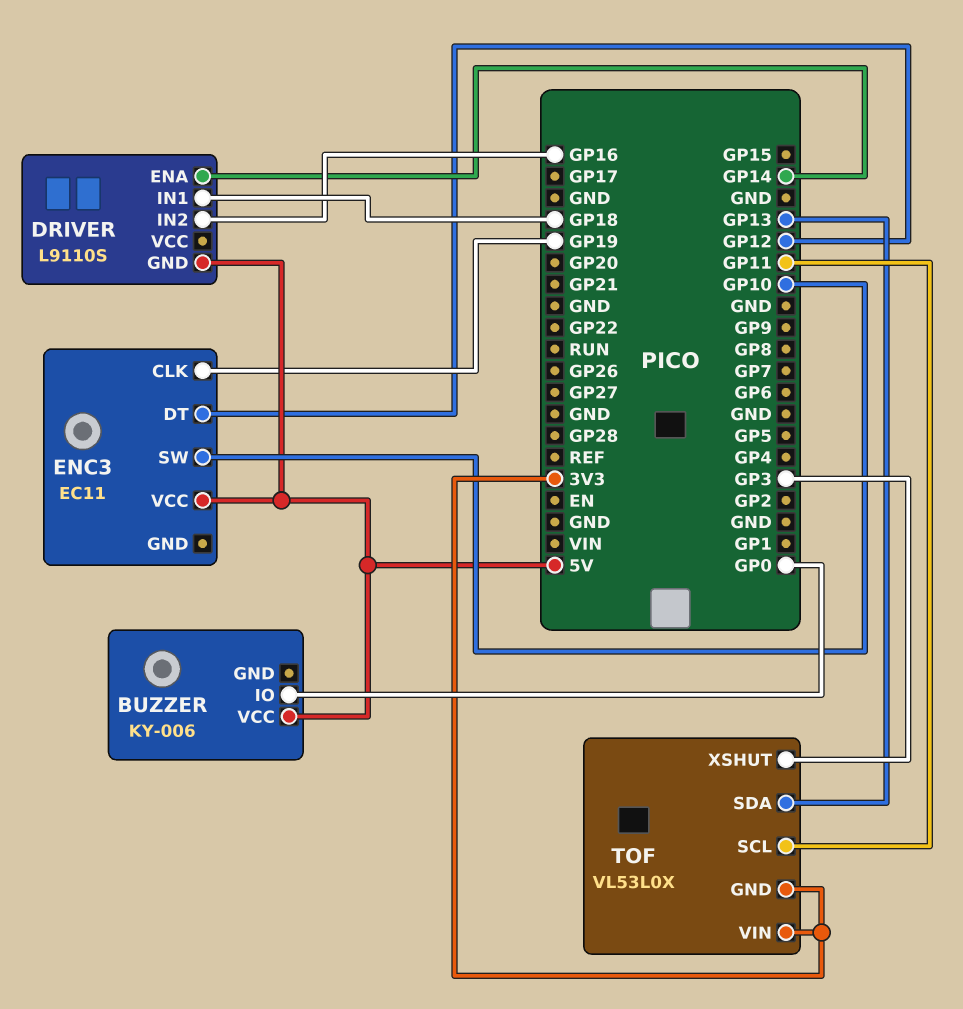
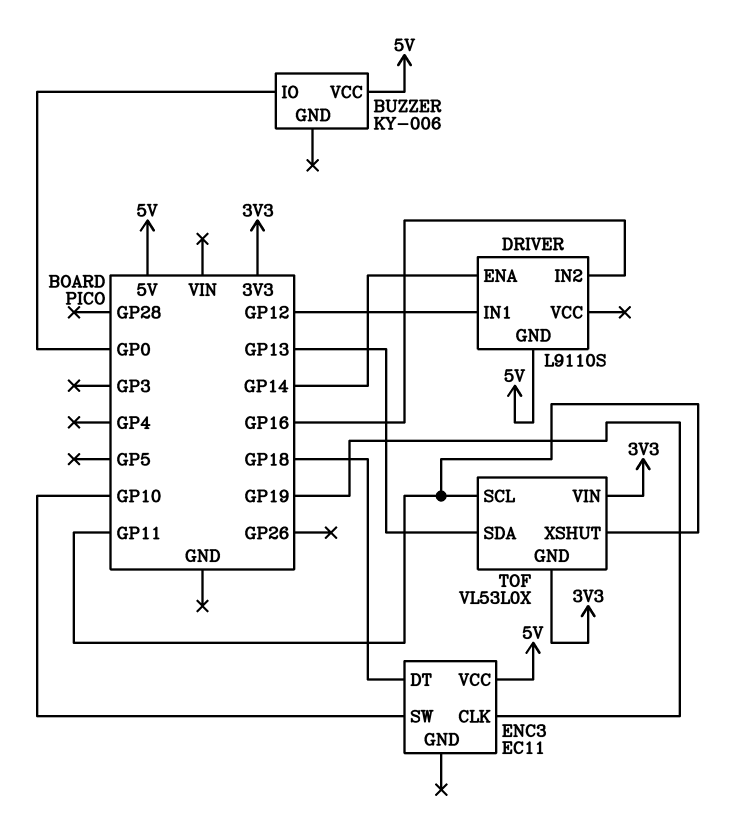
DRIVER pin IN1: GP18 -> GP12
ENC3 pin DT: GP12 -> GP18
TOF pin XSHUT: GP3 -> GP11

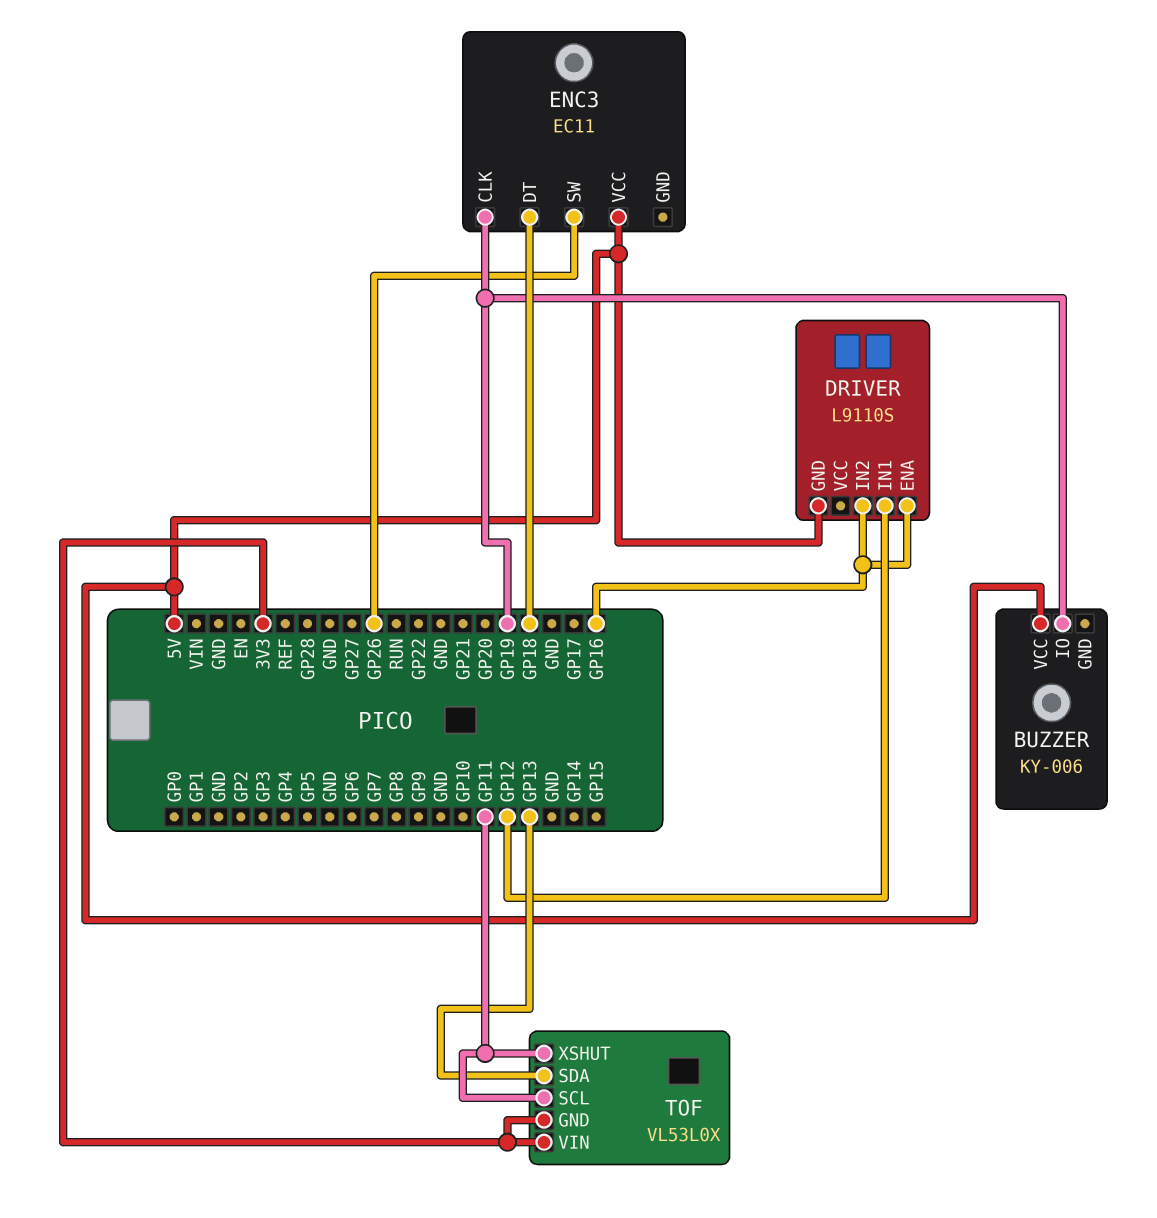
BUZZER pin IO: GP0 -> GP19
DRIVER pin ENA: GP14 -> GP16
ENC3 pin SW: GP10 -> GP26

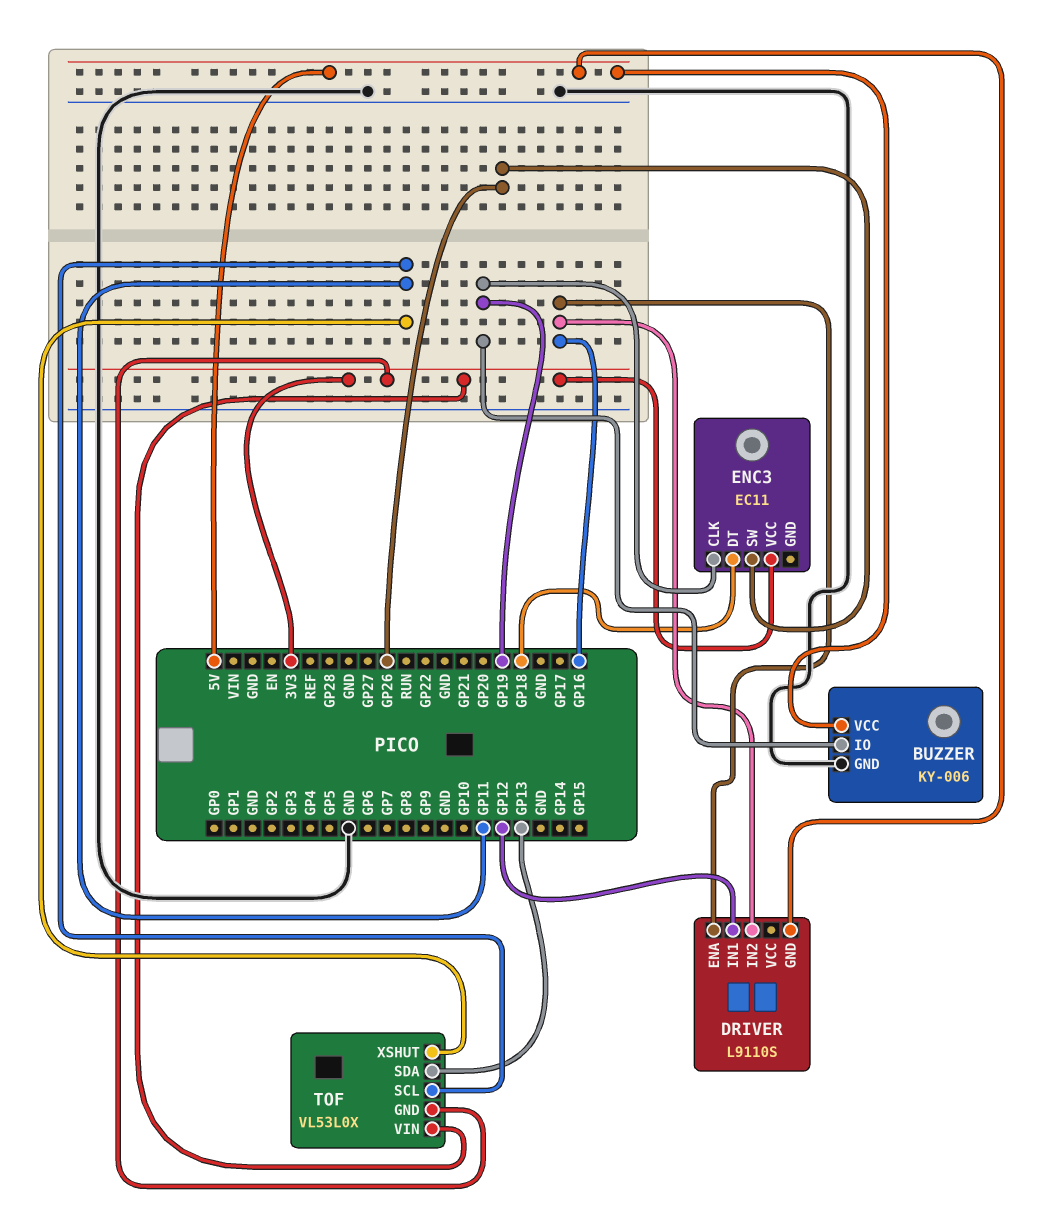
BUZZER pin GND: none -> GND
ENC3 pin VCC: 5V -> 3V3

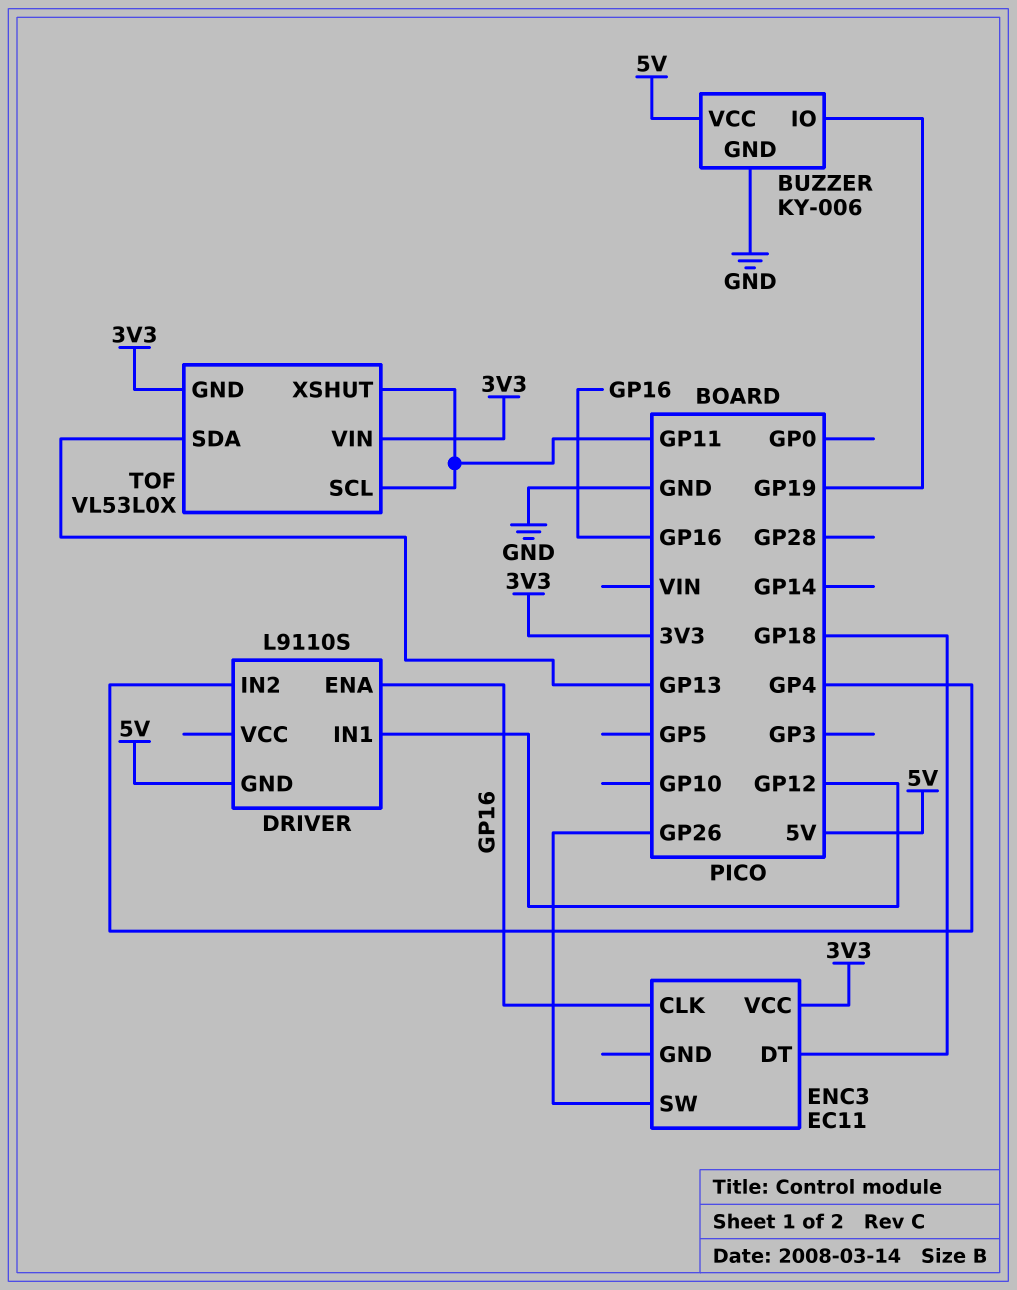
DRIVER pin IN2: GP16 -> GP4
ENC3 pin CLK: GP19 -> GP16

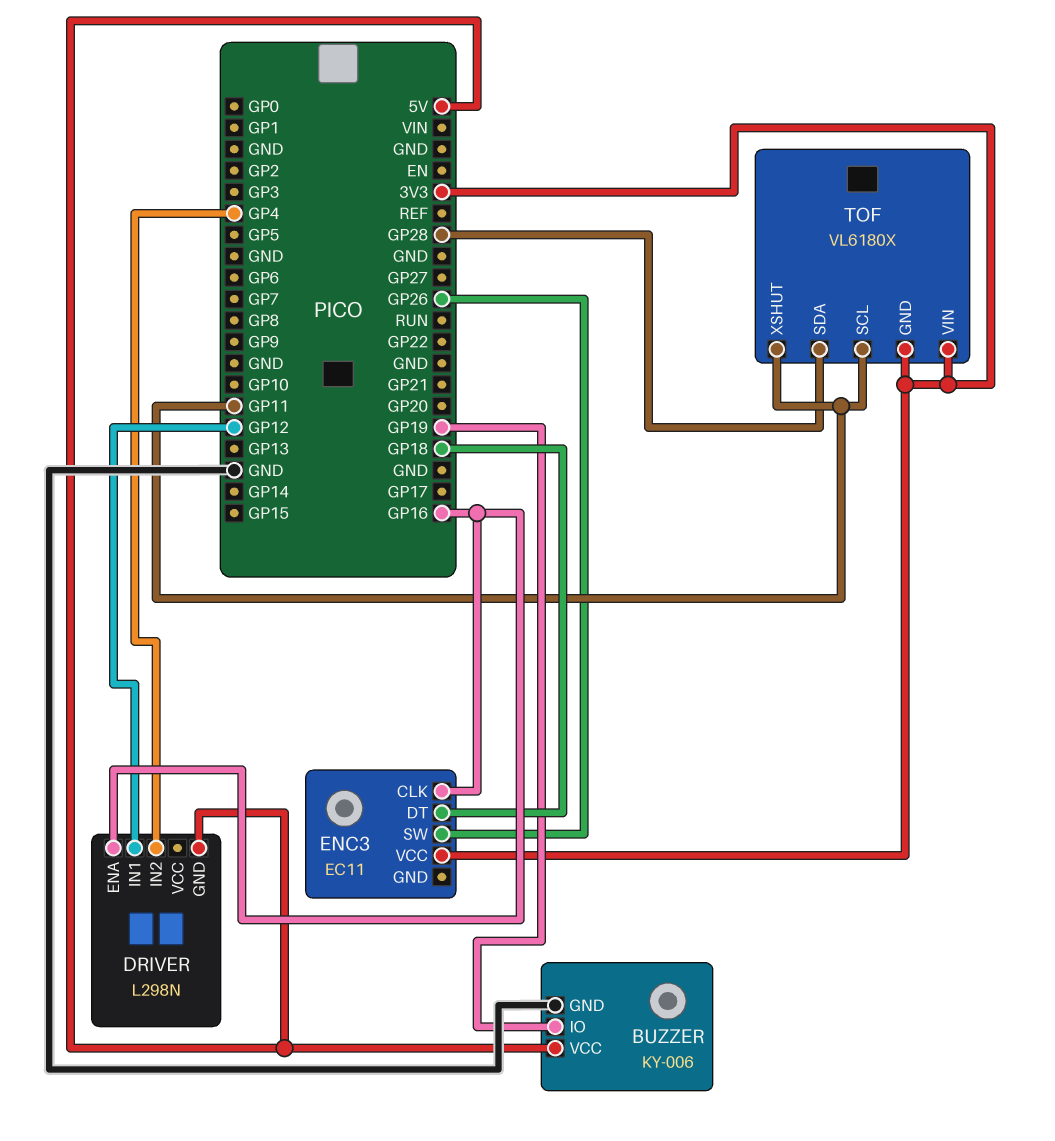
DRIVER: L9110S -> L298N
TOF: VL53L0X -> VL6180X
TOF pin SDA: GP13 -> GP28

